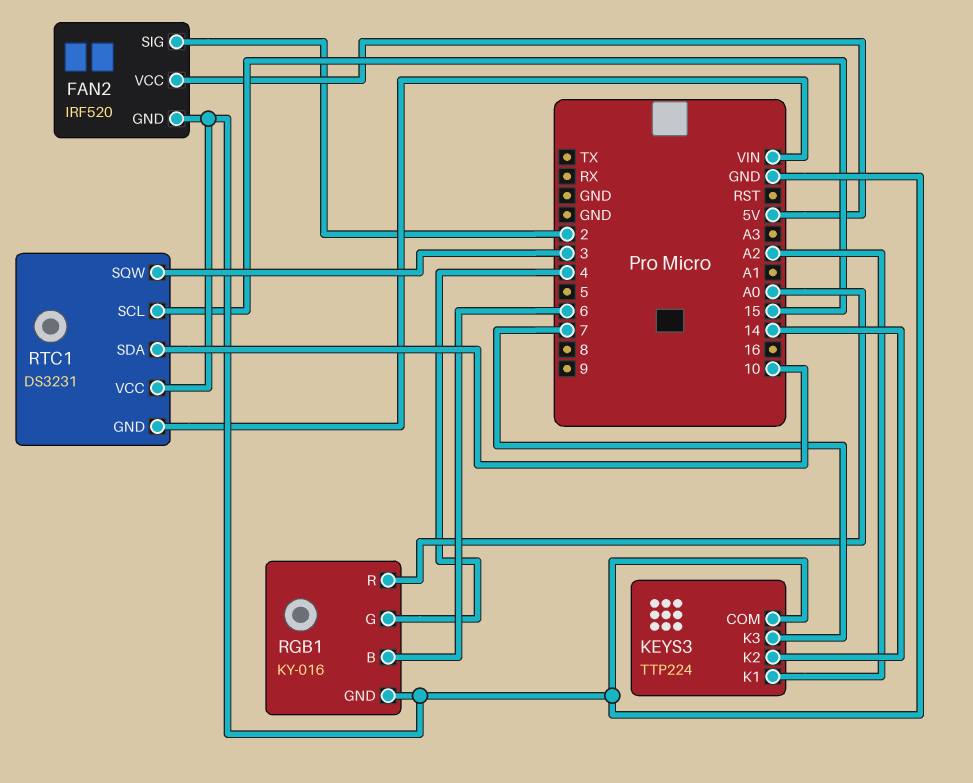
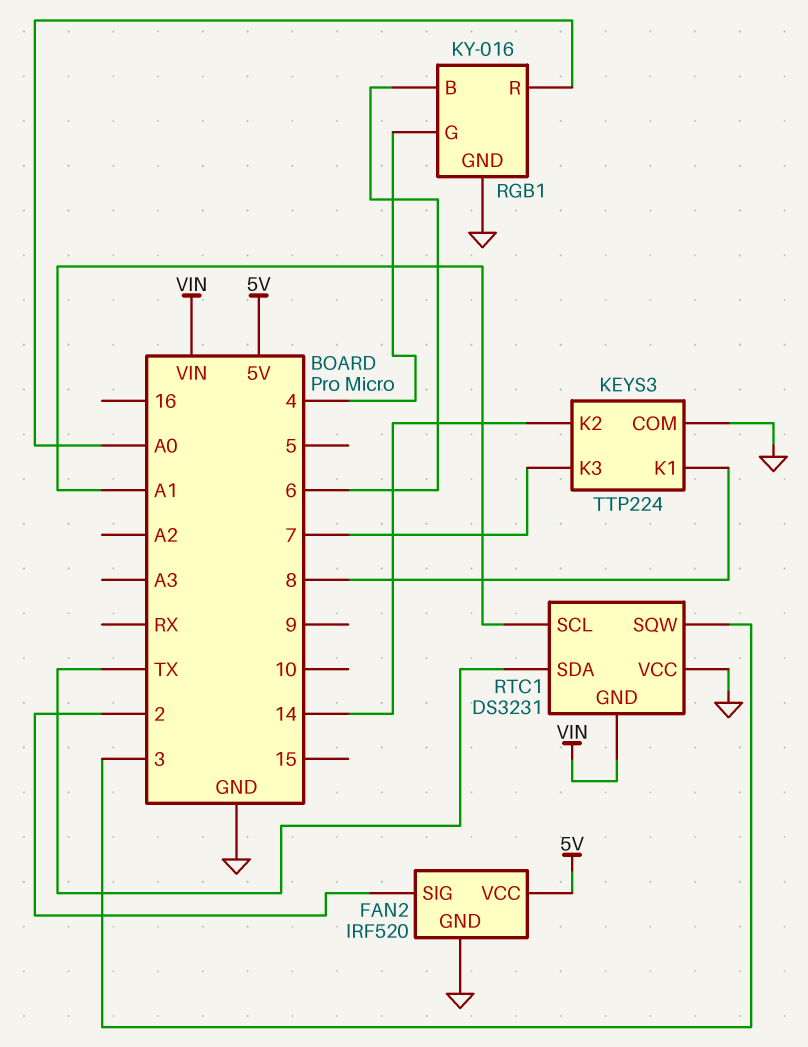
KEYS3 pin K1: A2 -> 8
RTC1 pin SCL: 15 -> A1
RTC1 pin SDA: 10 -> TX

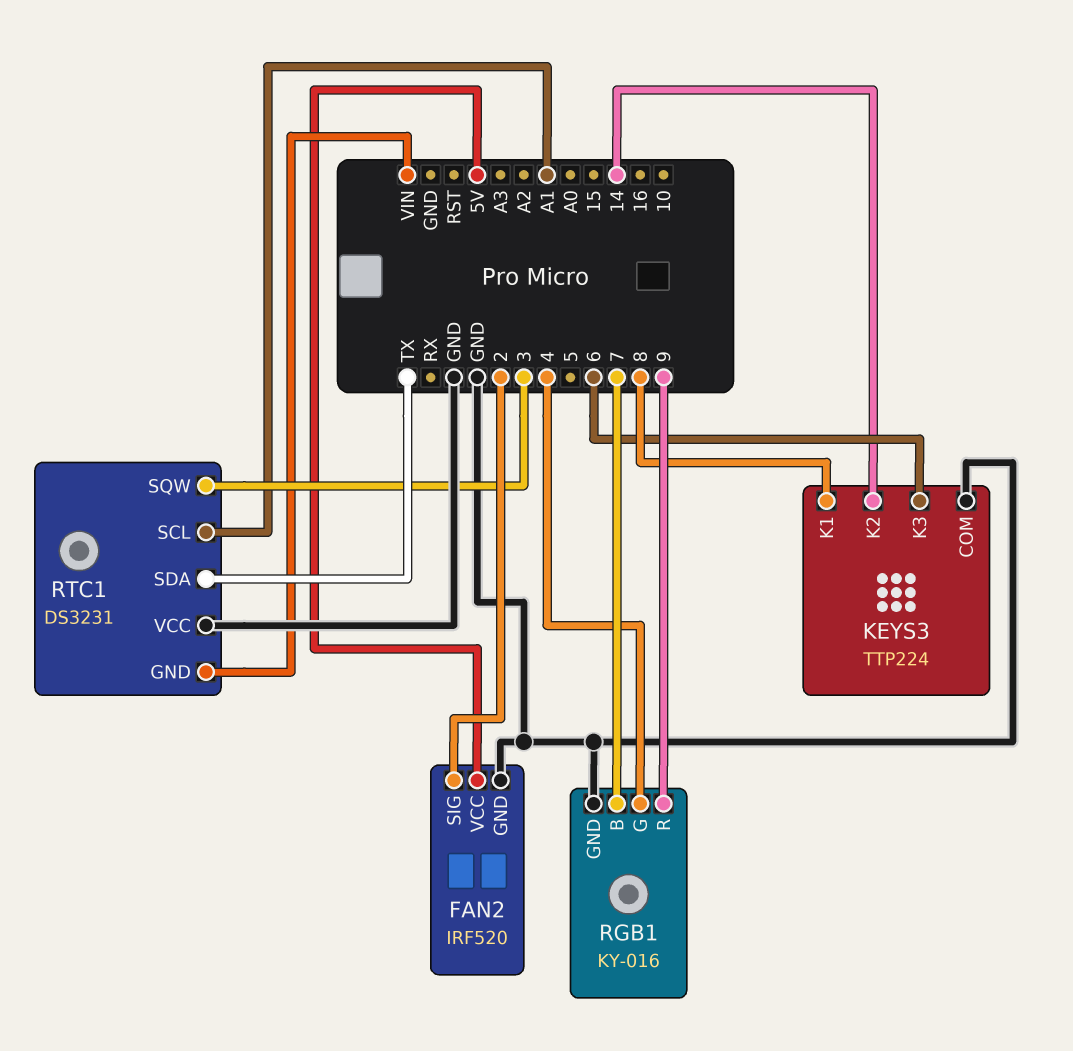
KEYS3 pin K3: 7 -> 6
RGB1 pin B: 6 -> 7
RGB1 pin R: A0 -> 9

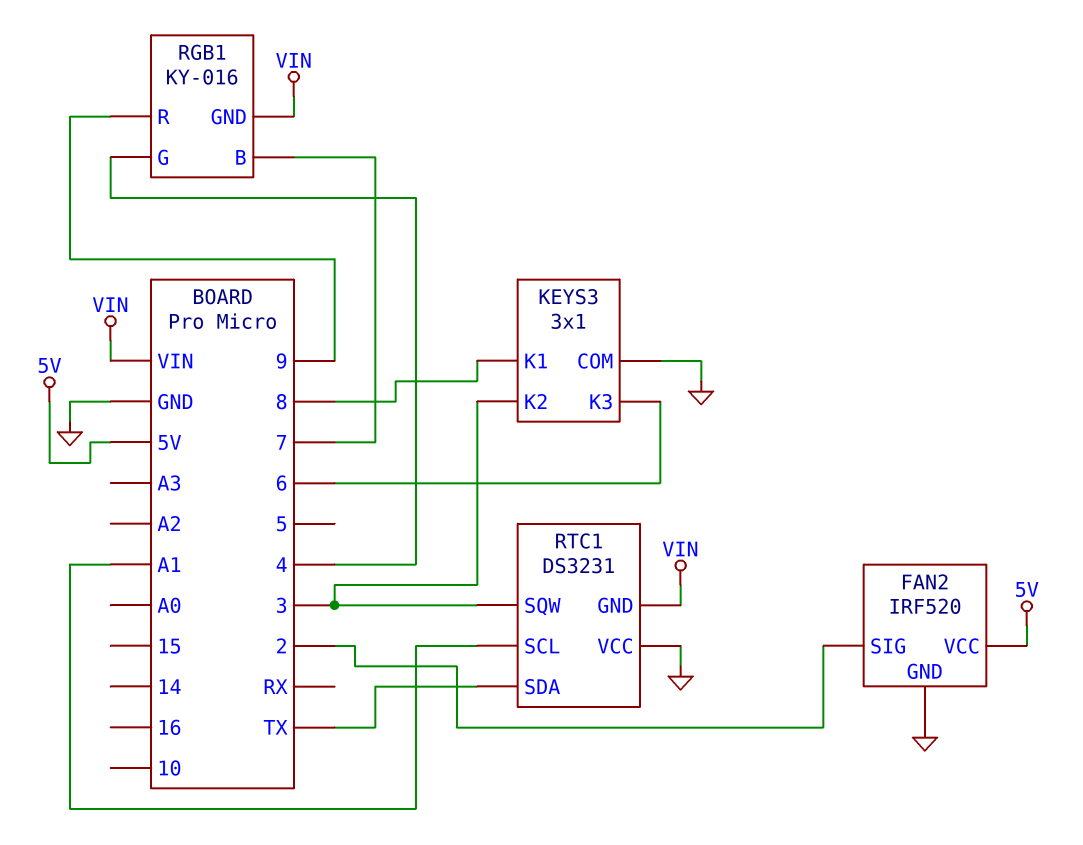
KEYS3: TTP224 -> 3x1
KEYS3 pin K2: 14 -> 3
RGB1 pin GND: GND -> VIN

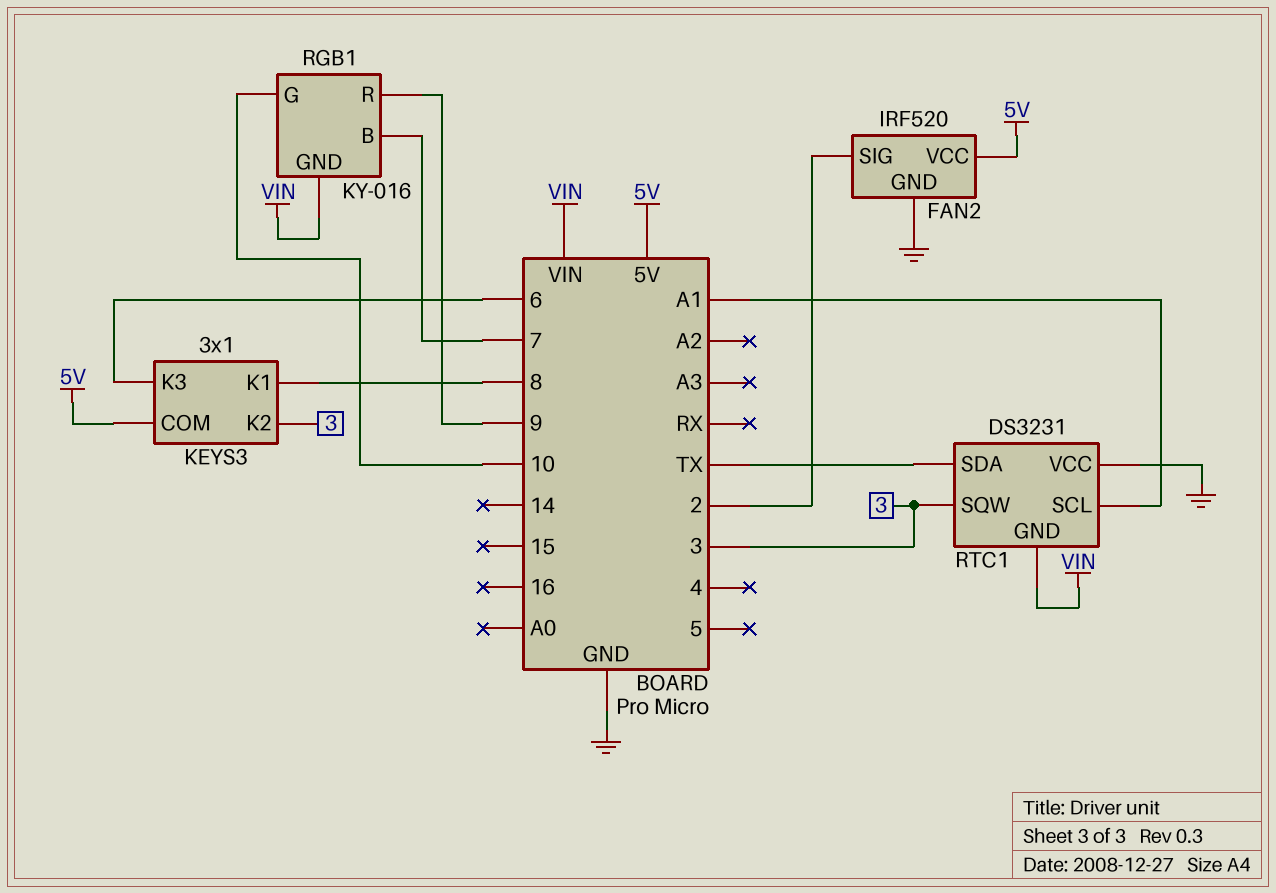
KEYS3 pin COM: GND -> 5V
RGB1 pin G: 4 -> 10

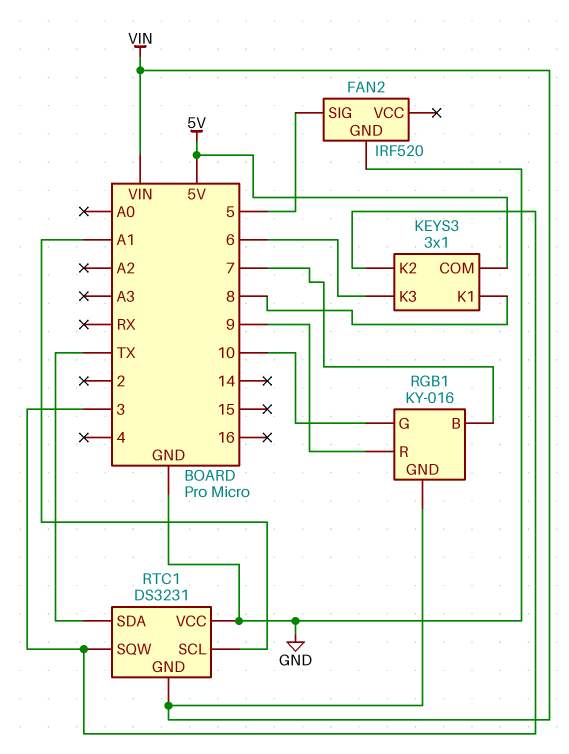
FAN2 pin SIG: 2 -> 5
FAN2 pin VCC: 5V -> none

